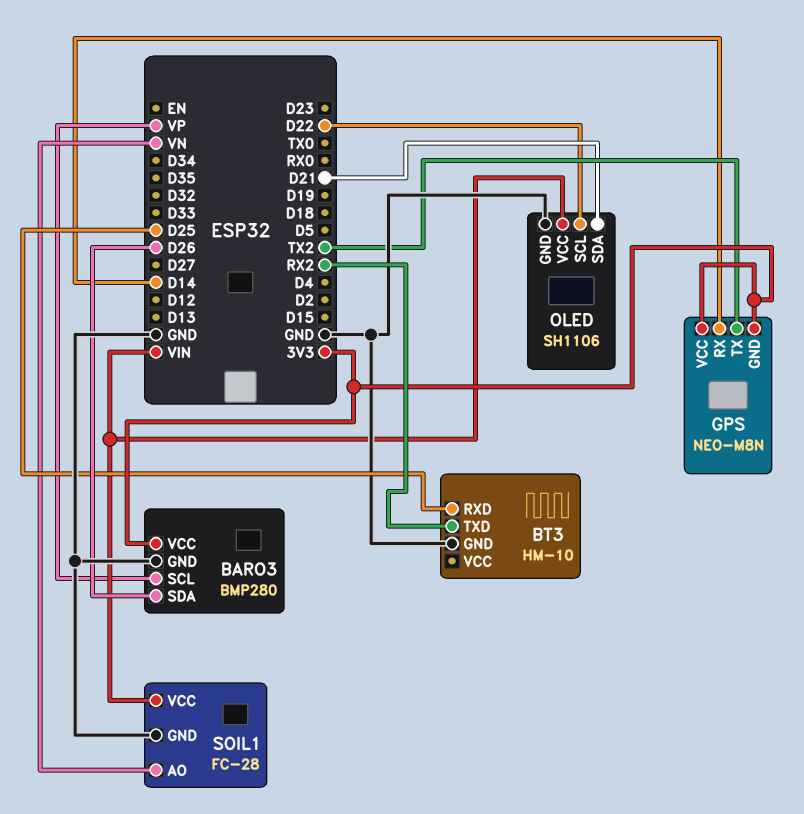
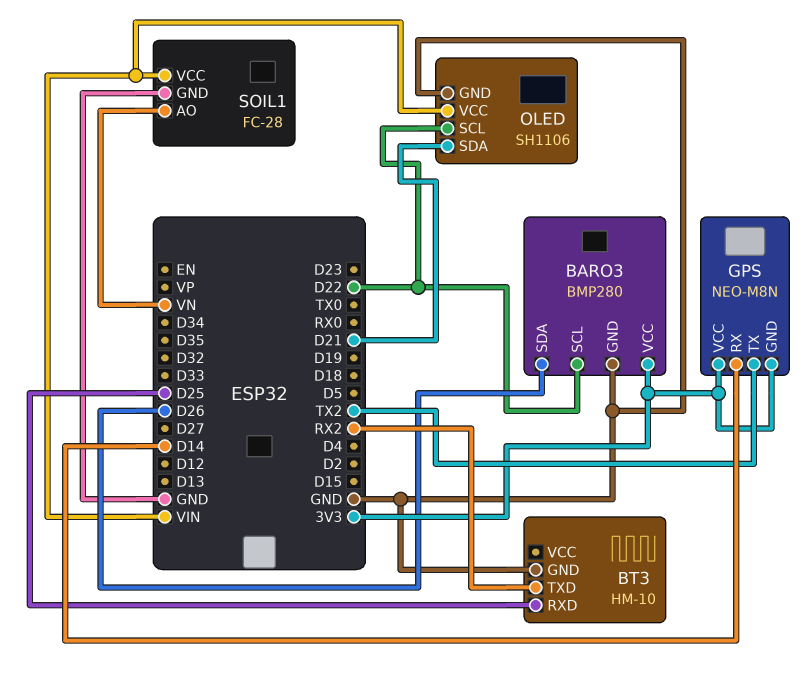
BARO3 pin SCL: VP -> D22

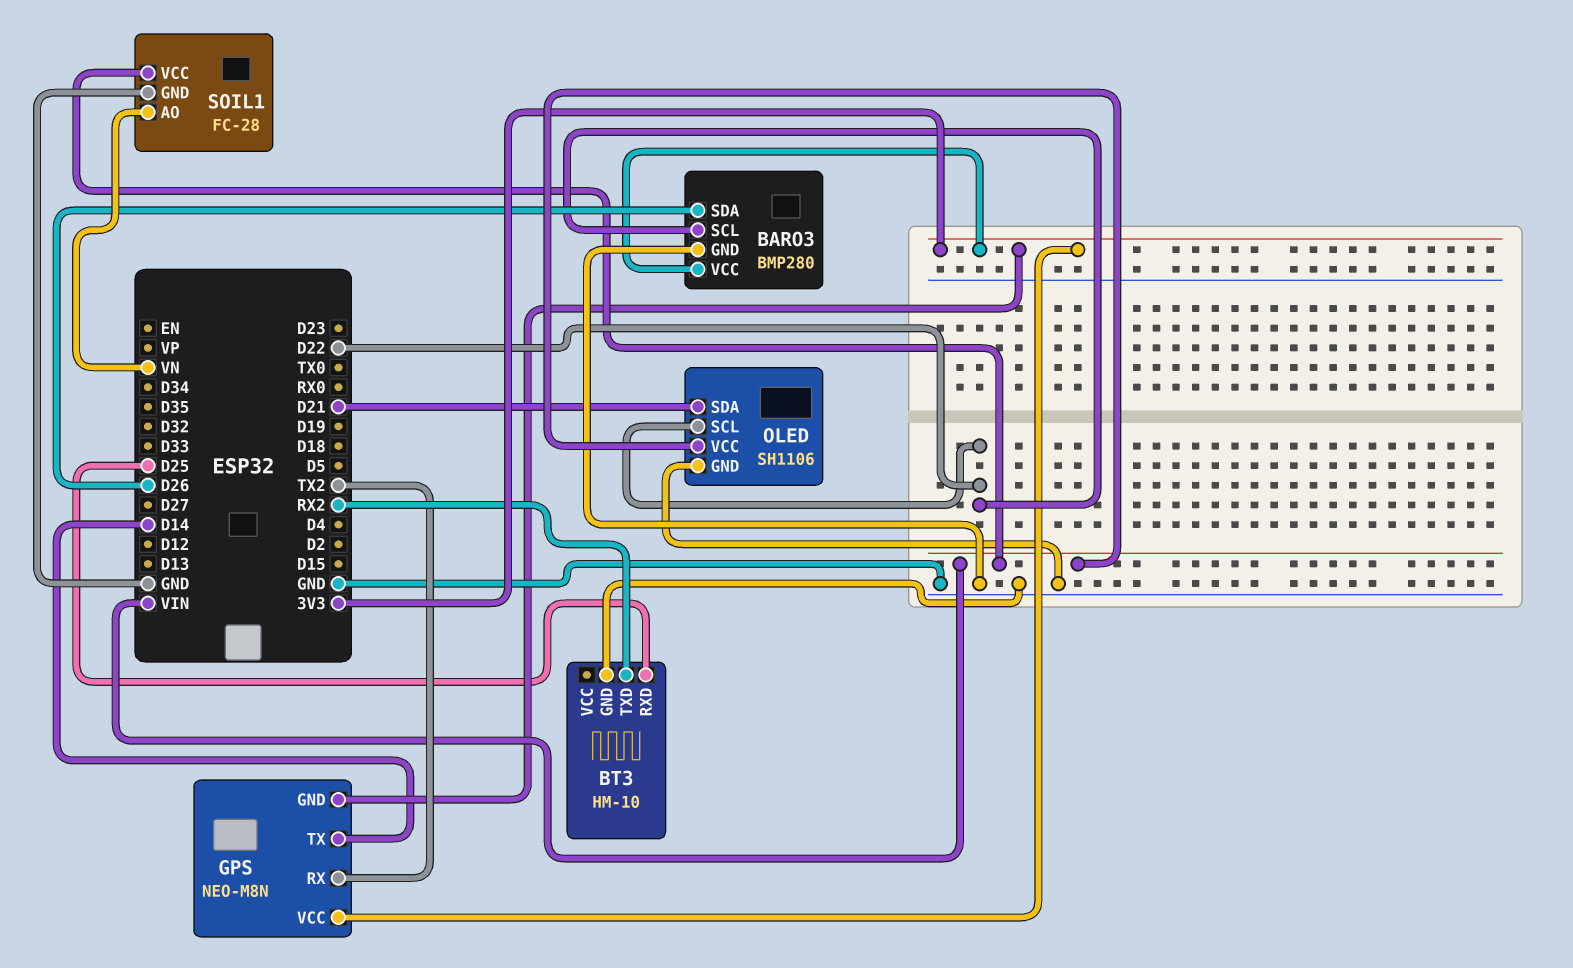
GPS pin RX: D14 -> TX2
GPS pin TX: TX2 -> D14

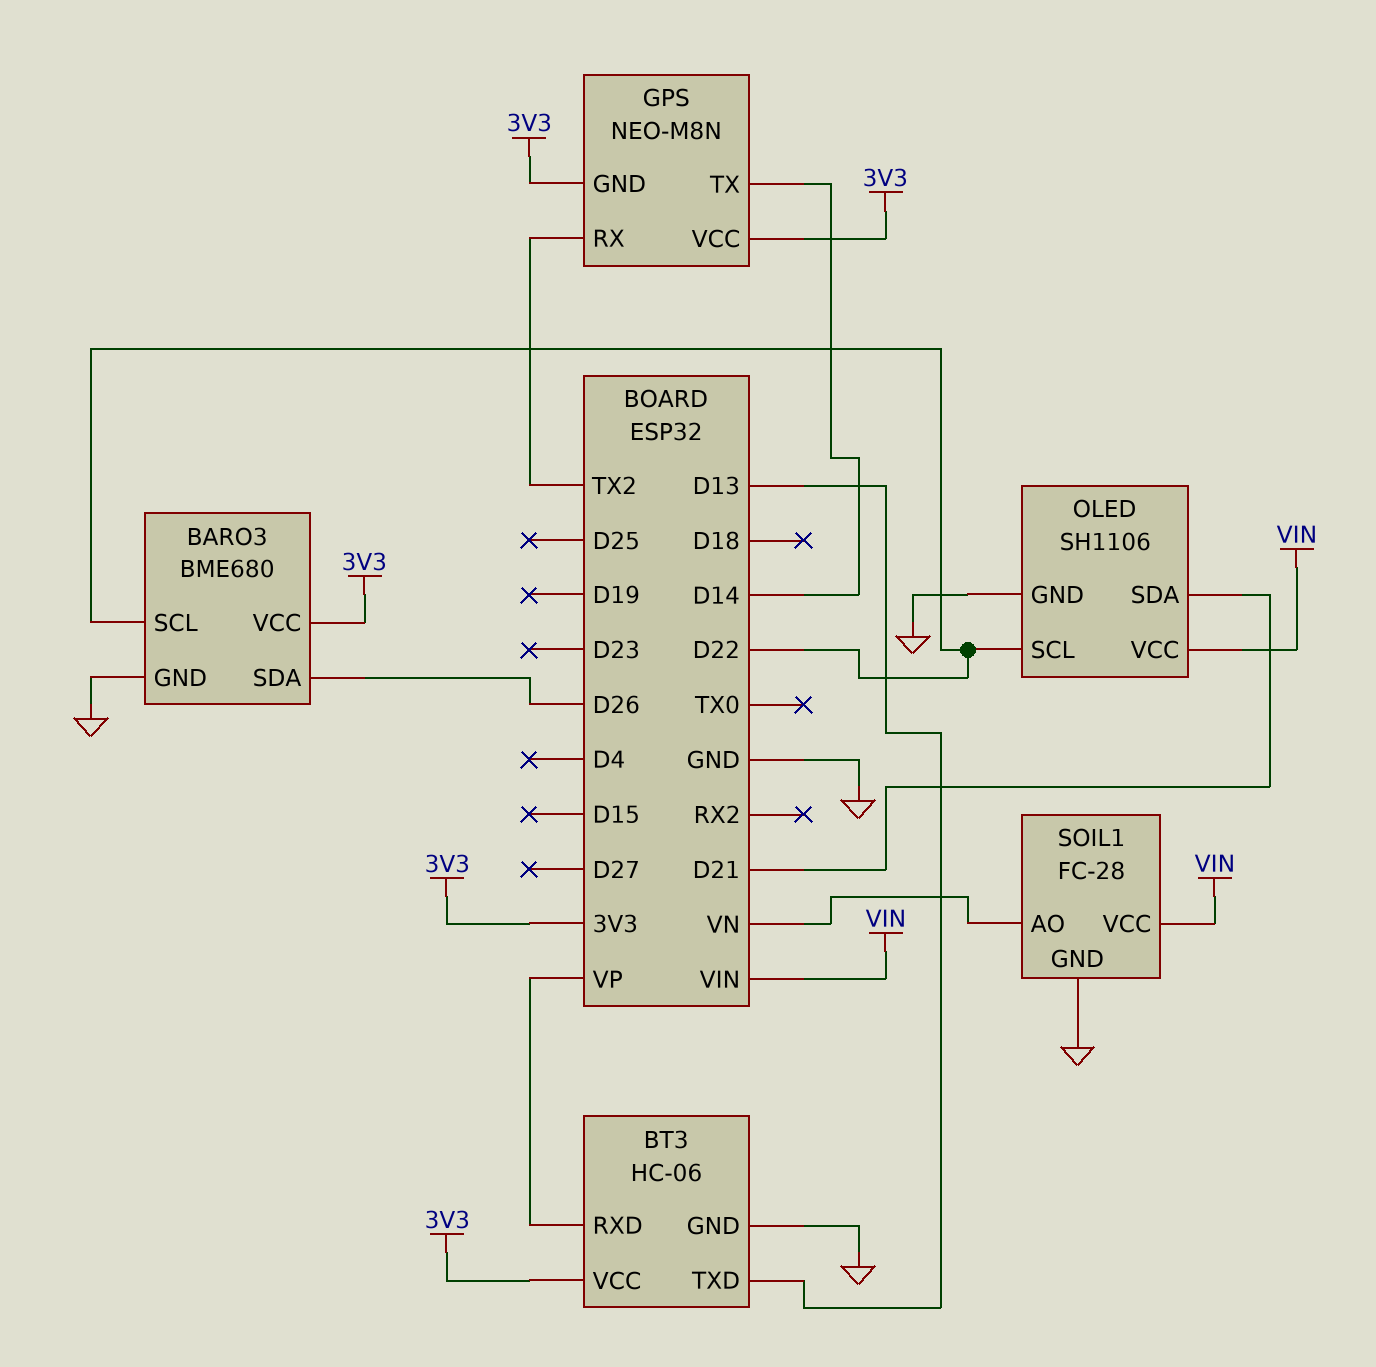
BARO3: BMP280 -> BME680
BT3: HM-10 -> HC-06
BT3 pin RXD: D25 -> VP
BT3 pin TXD: RX2 -> D13
BT3 pin VCC: none -> 3V3

